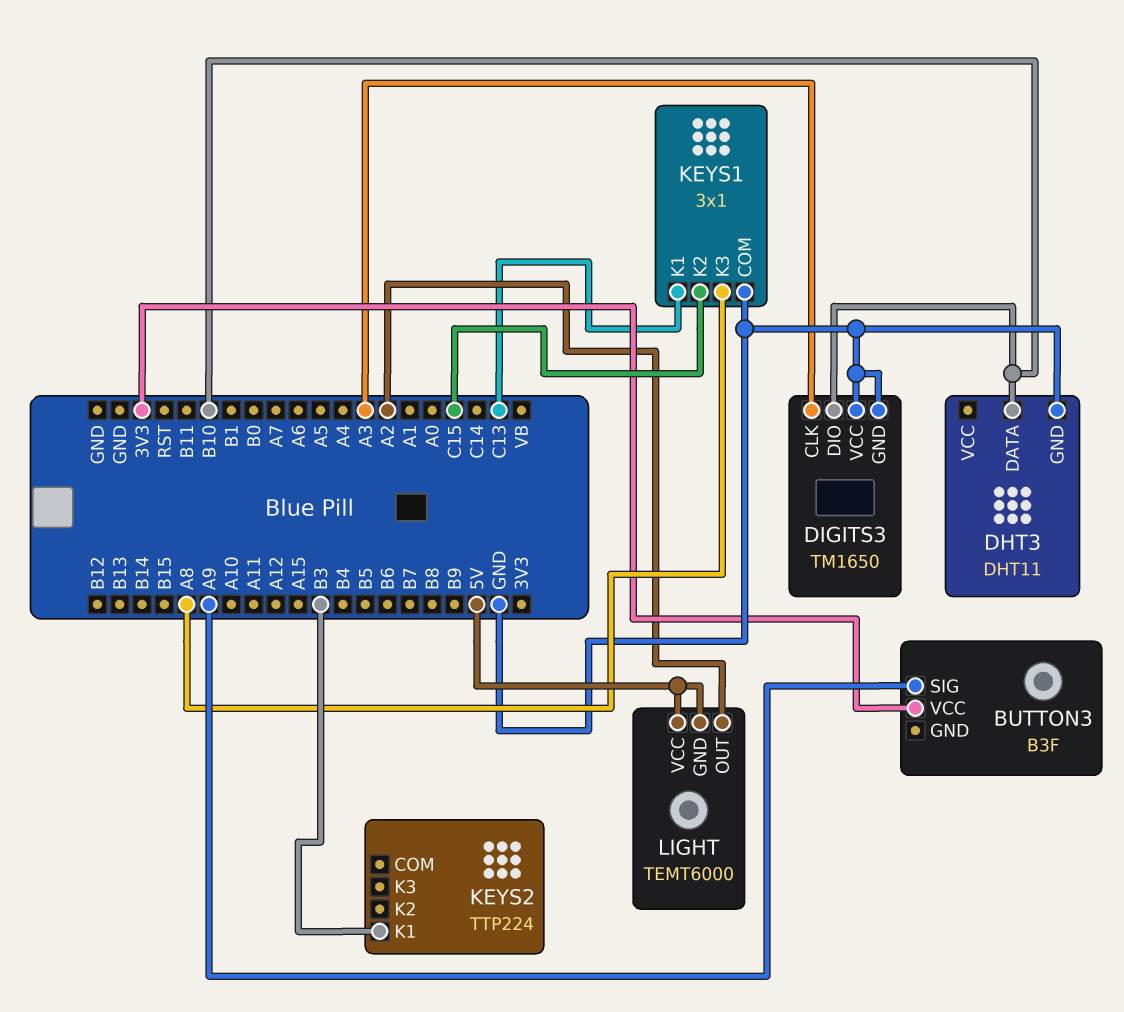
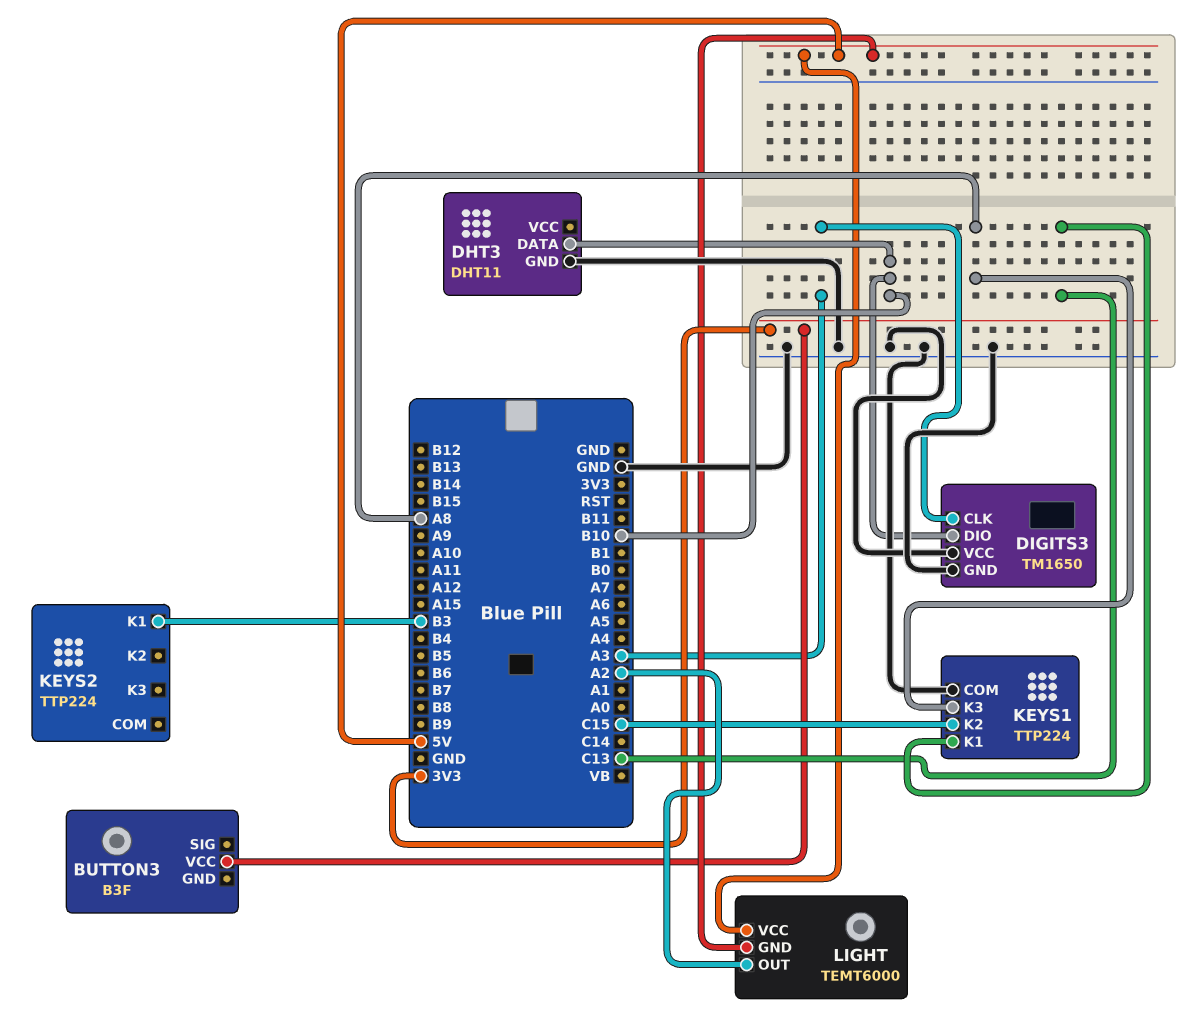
BUTTON3 pin SIG: A9 -> none
KEYS1: 3x1 -> TTP224

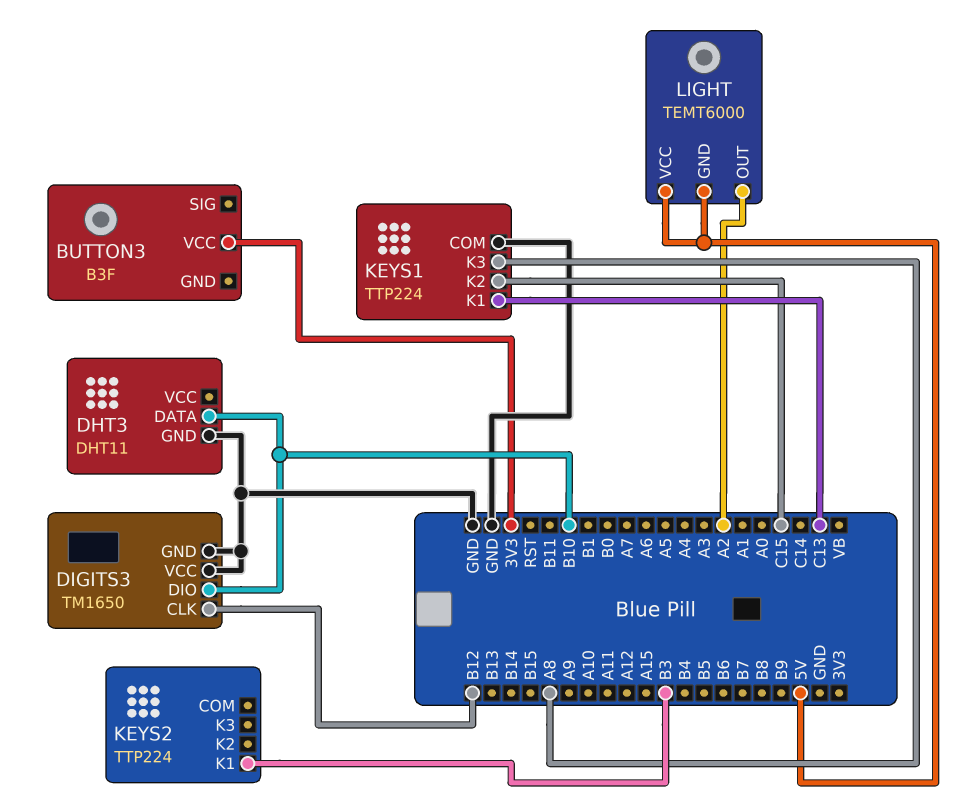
DIGITS3 pin CLK: A3 -> B12

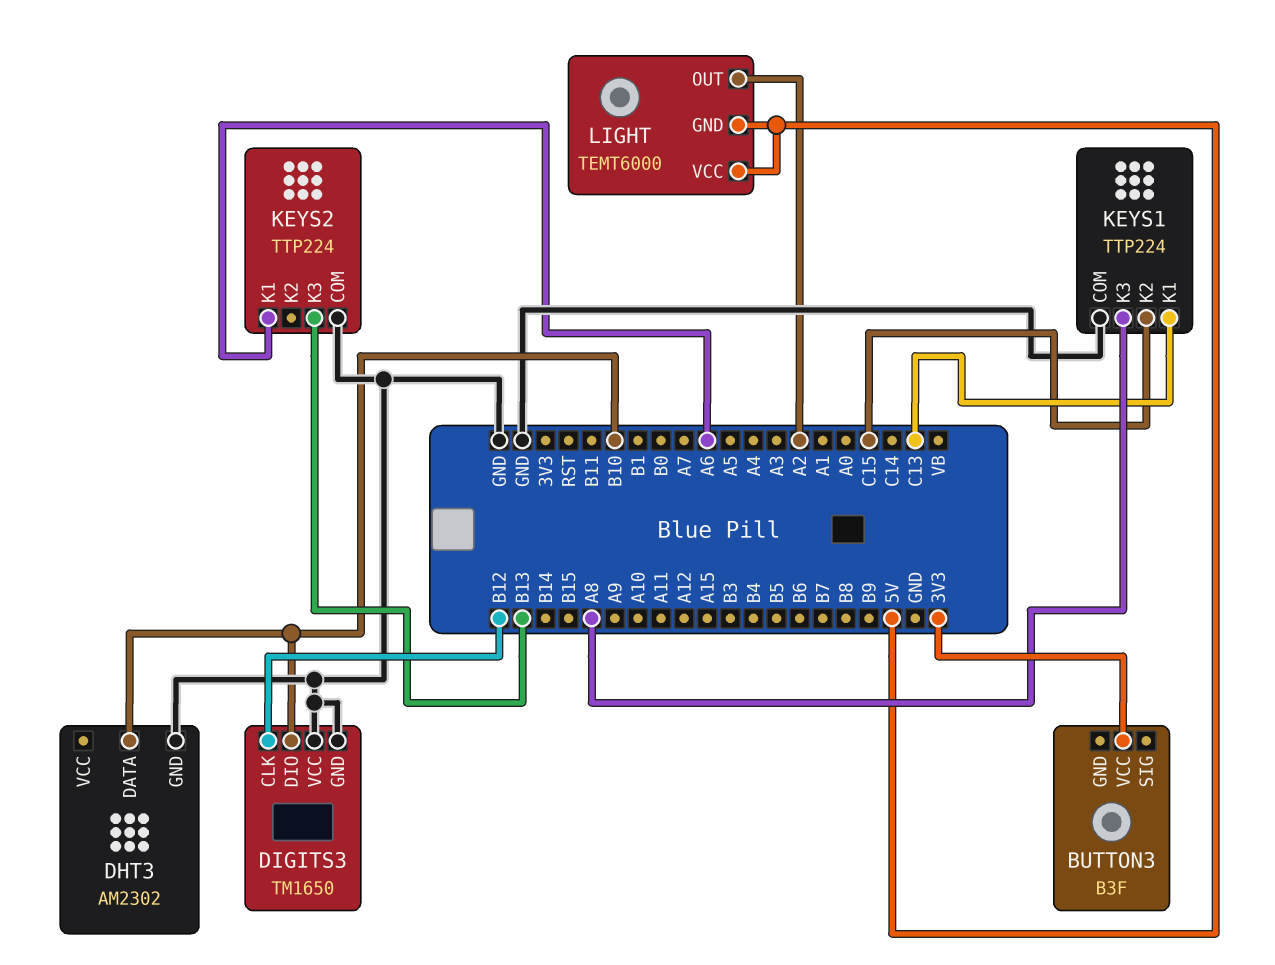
DHT3: DHT11 -> AM2302
KEYS2 pin COM: none -> GND
KEYS2 pin K1: B3 -> A6
KEYS2 pin K3: none -> B13

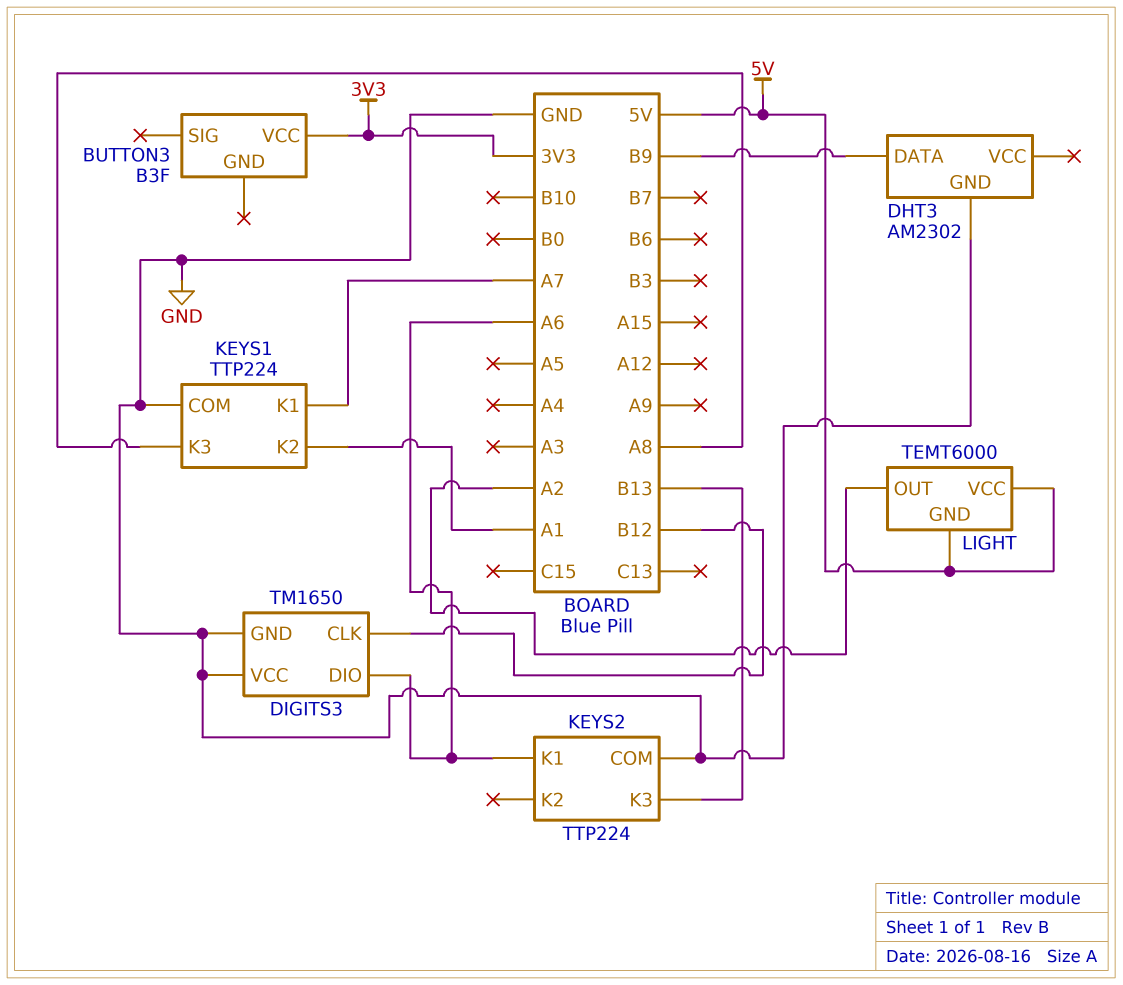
DHT3 pin DATA: B10 -> B9
DIGITS3 pin DIO: B10 -> A6
KEYS1 pin K1: C13 -> A7
KEYS1 pin K2: C15 -> A1

